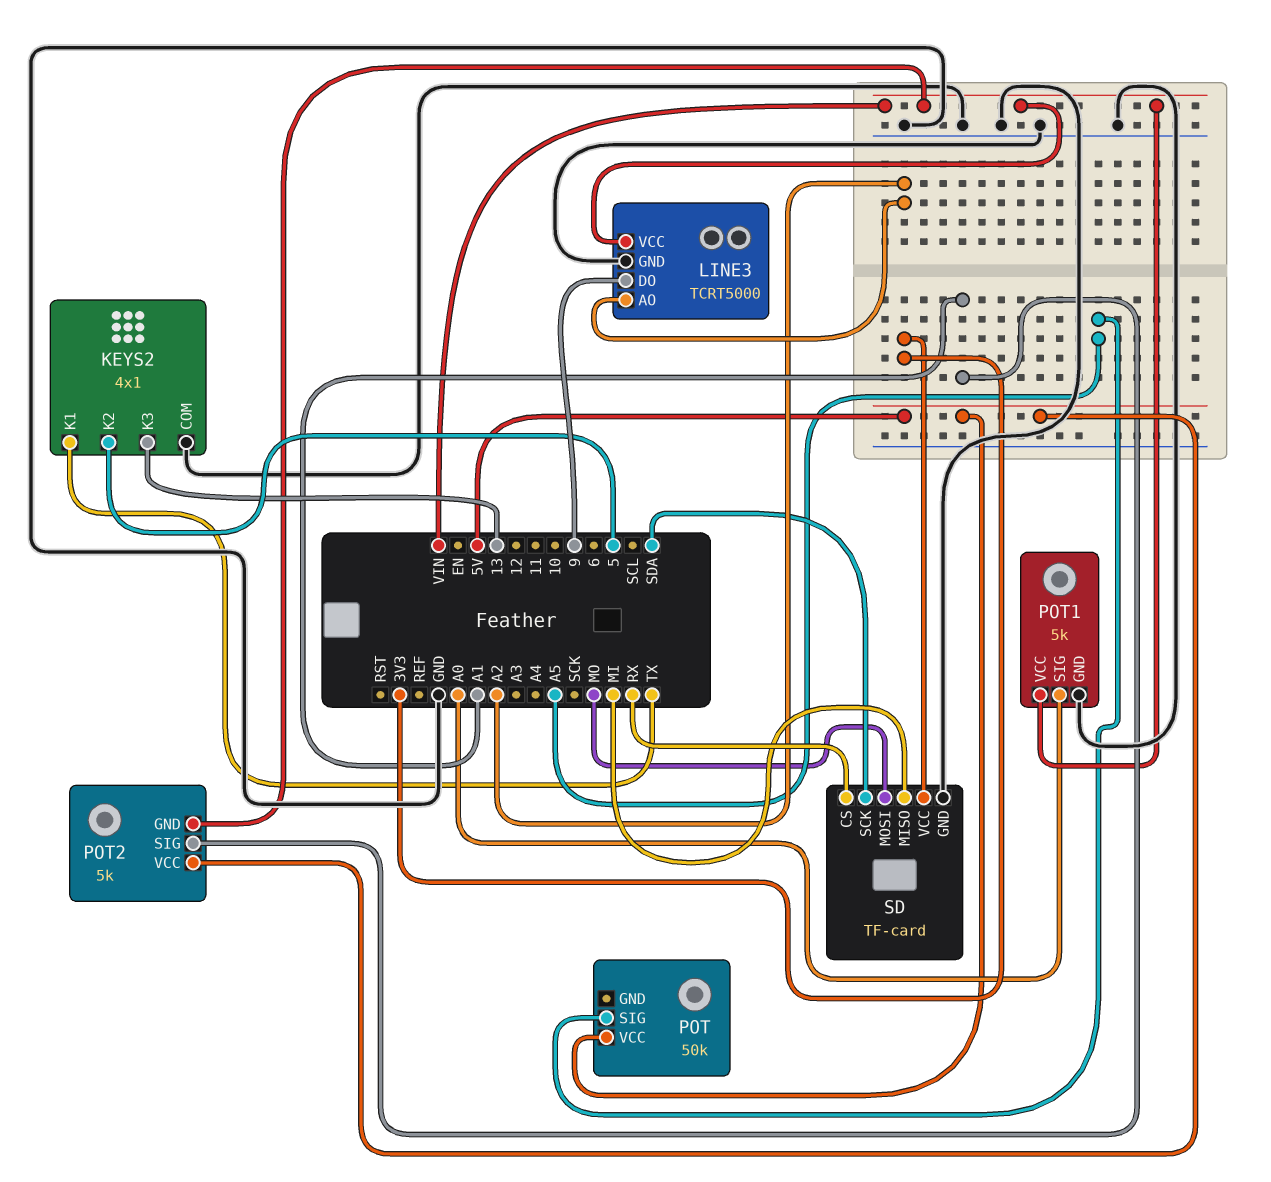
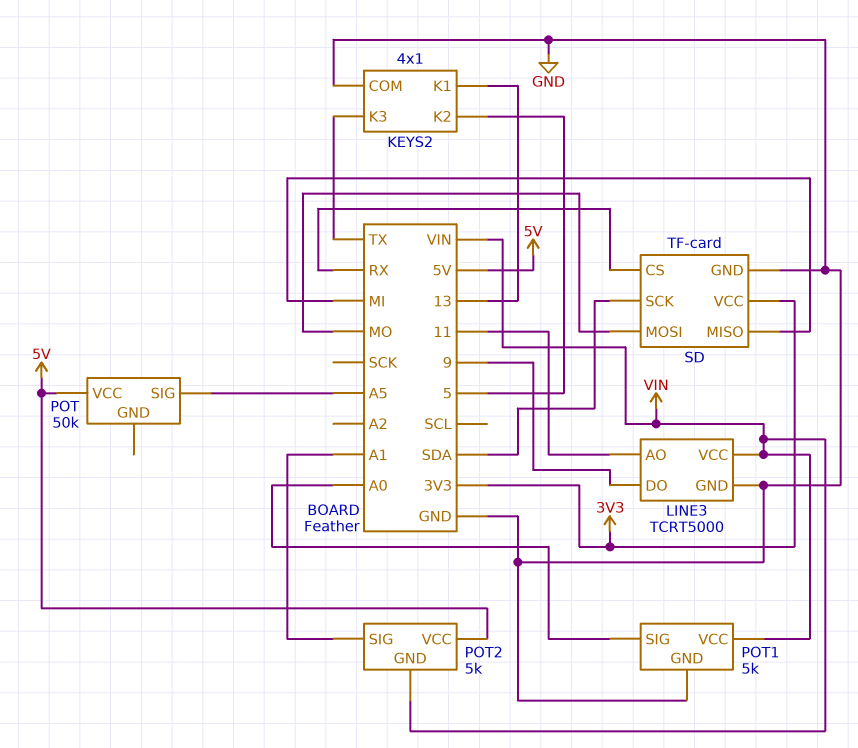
KEYS2 pin K1: TX -> 13
KEYS2 pin K3: 13 -> TX
LINE3 pin AO: A2 -> 11

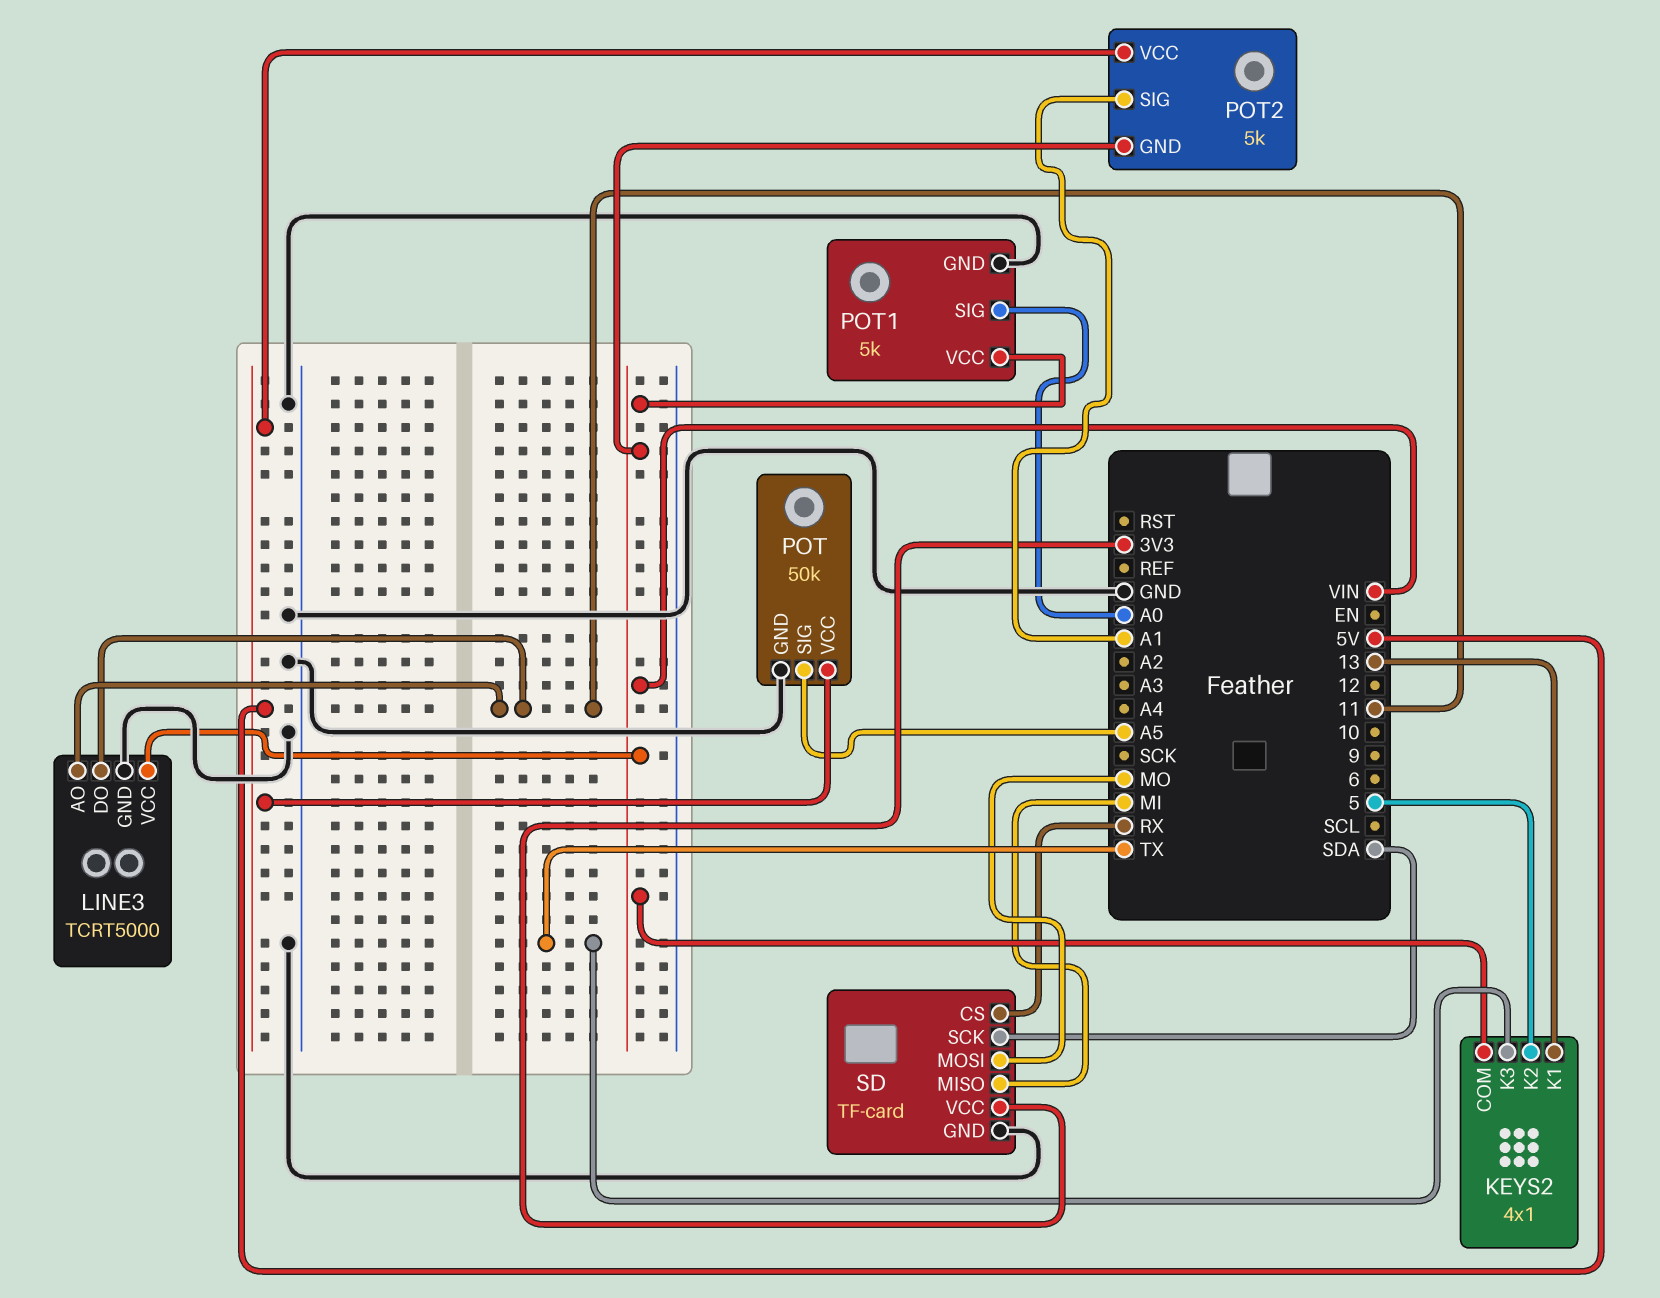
KEYS2 pin COM: GND -> VIN
LINE3 pin DO: 9 -> 11
POT pin GND: none -> GND

